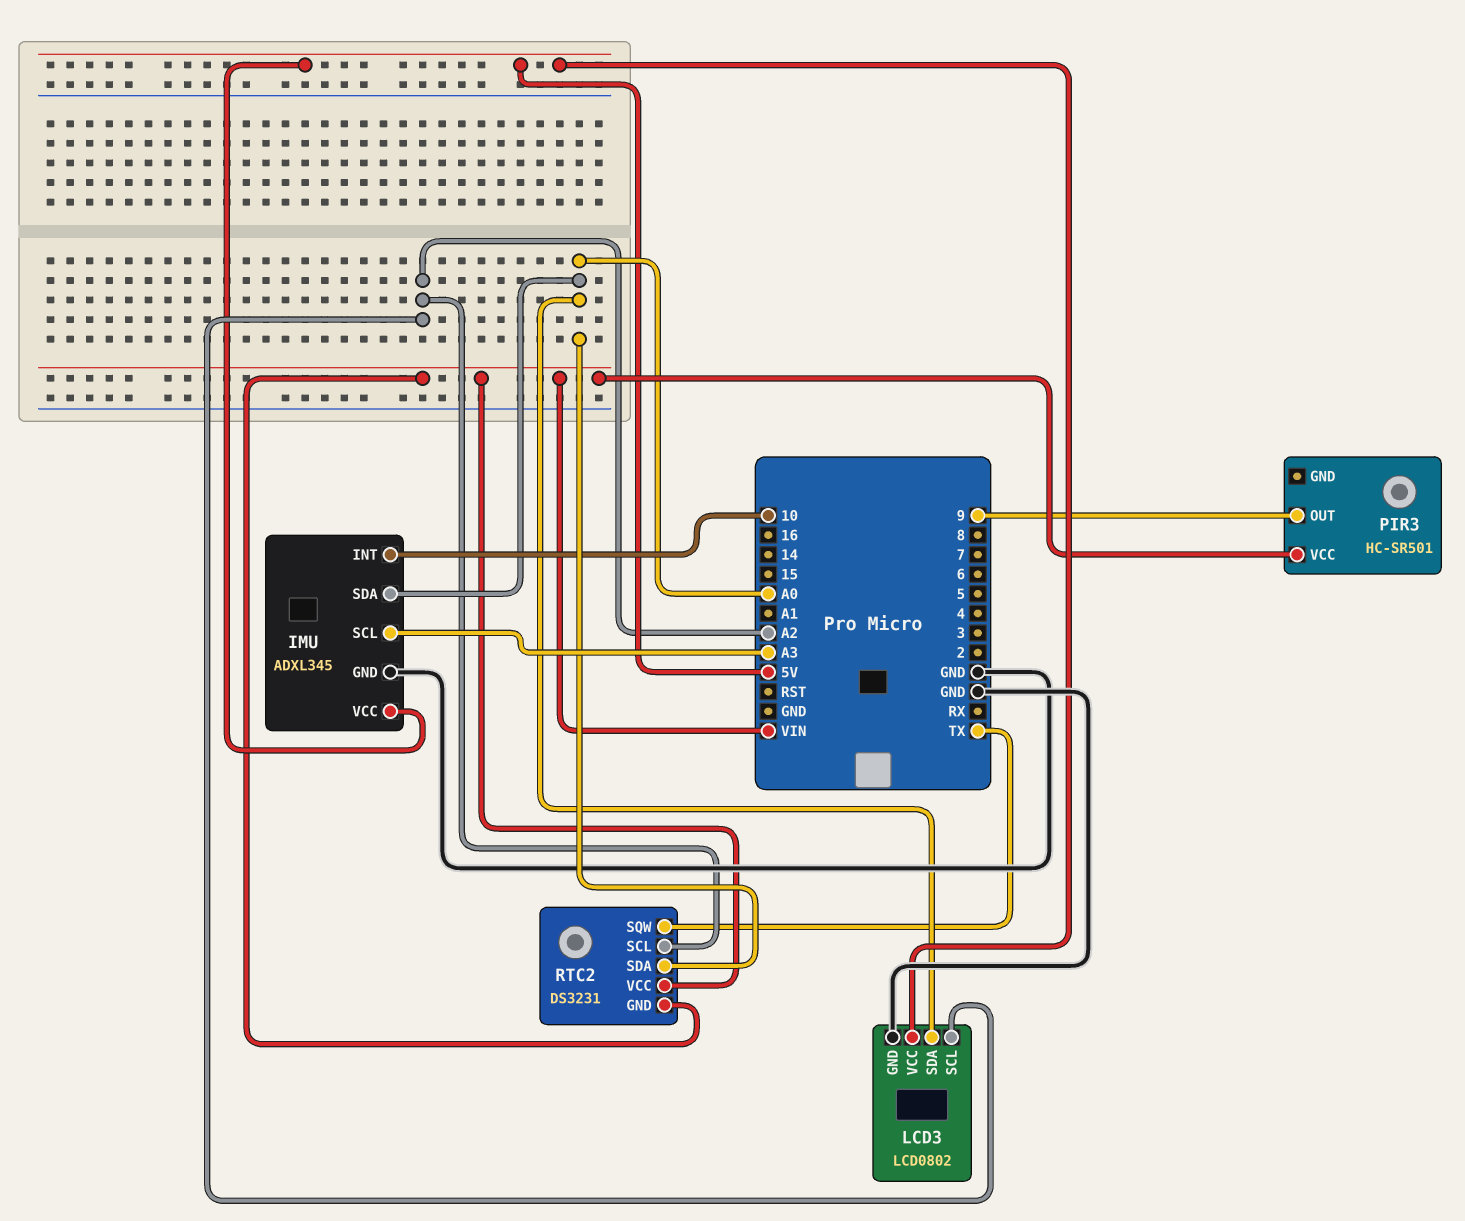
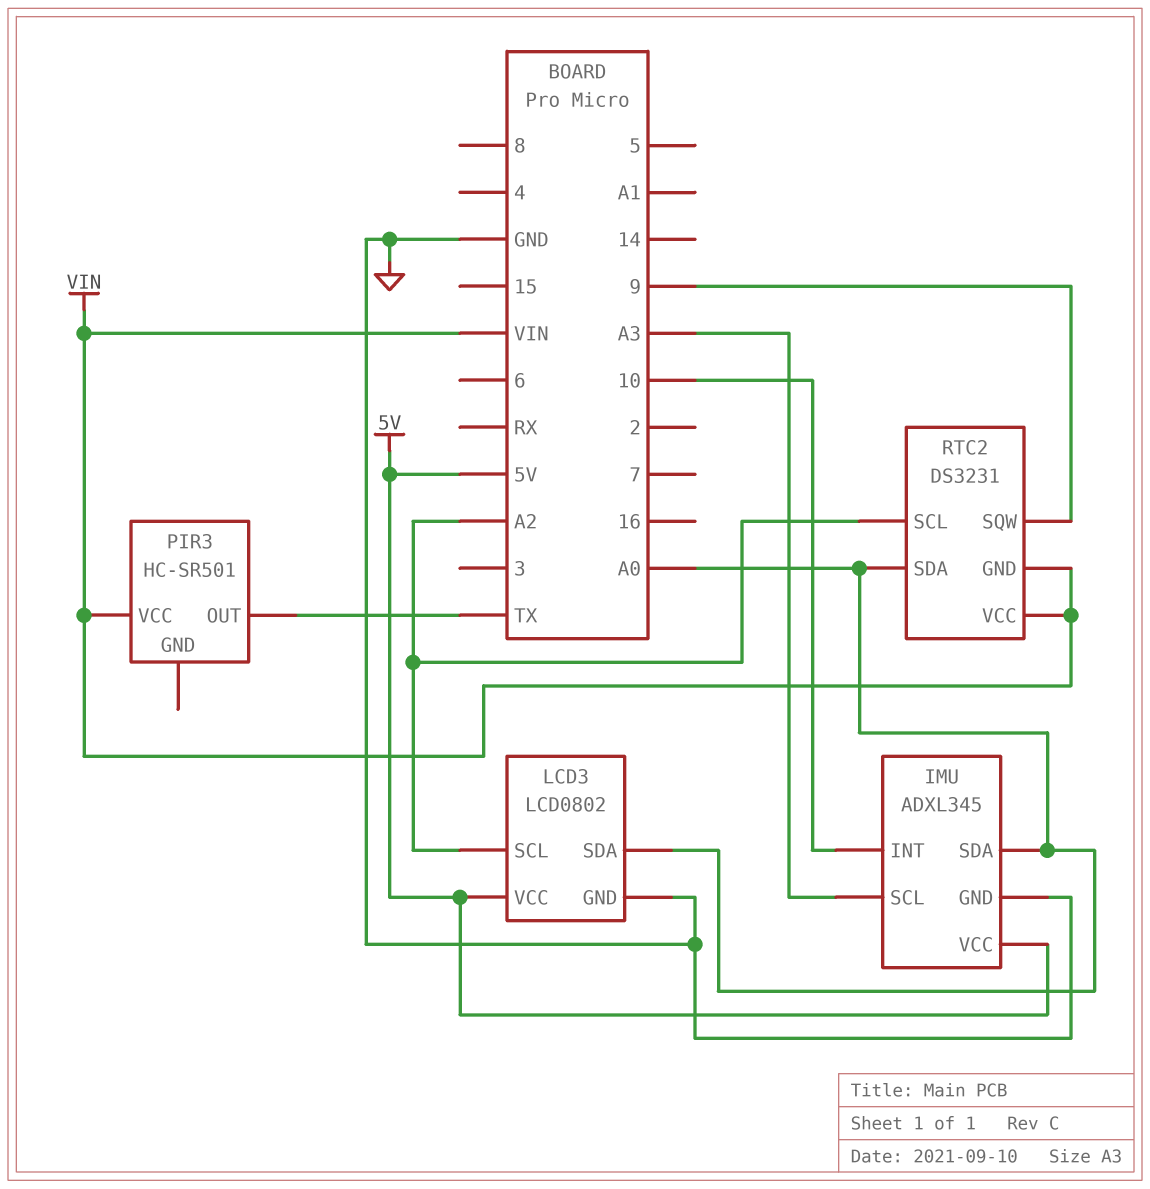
PIR3 pin OUT: 9 -> TX
RTC2 pin SQW: TX -> 9

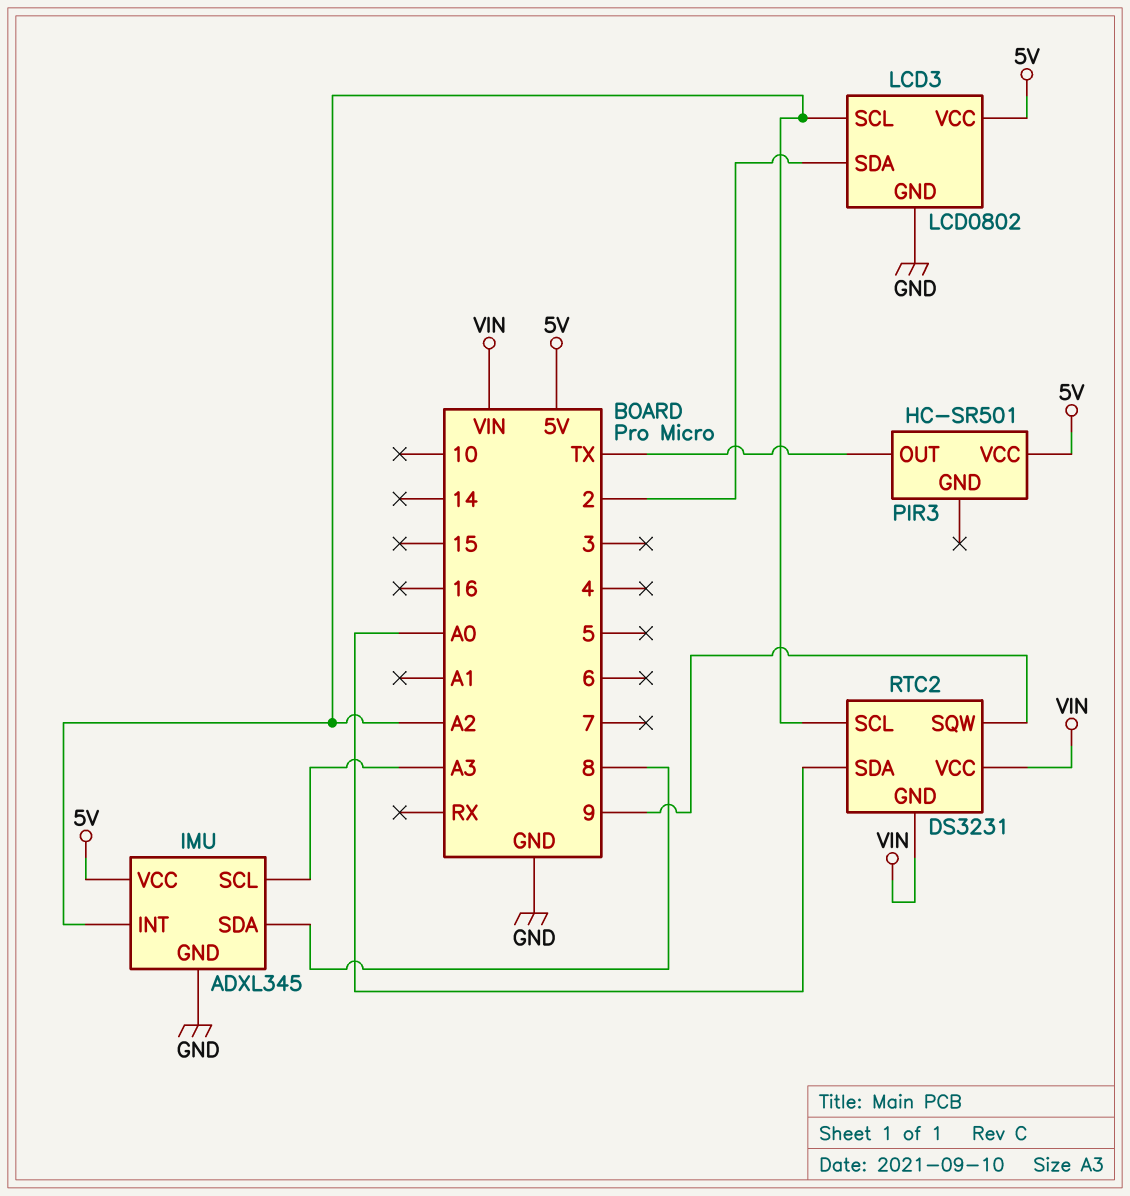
IMU pin INT: 10 -> A2
IMU pin SDA: A0 -> 8
LCD3 pin SDA: A0 -> 2
PIR3 pin VCC: VIN -> 5V

